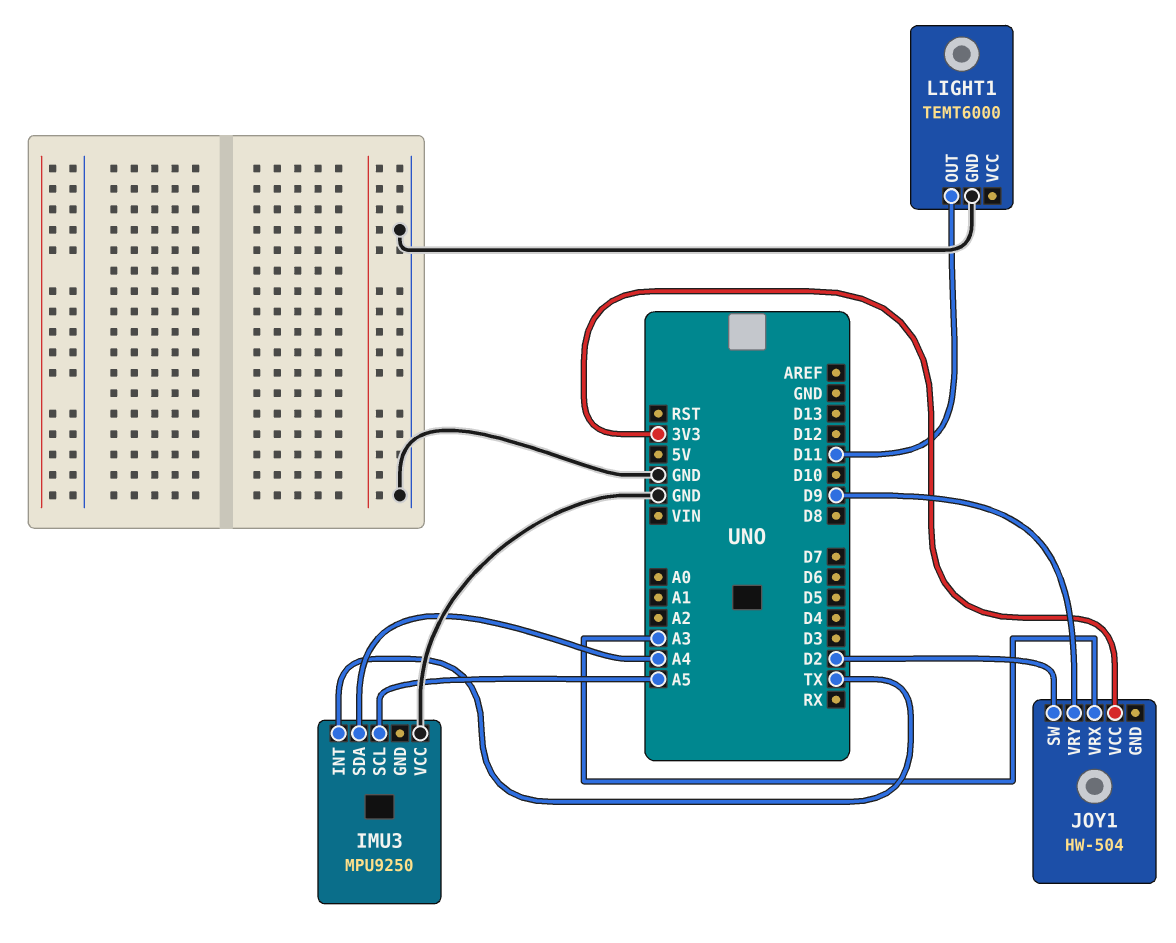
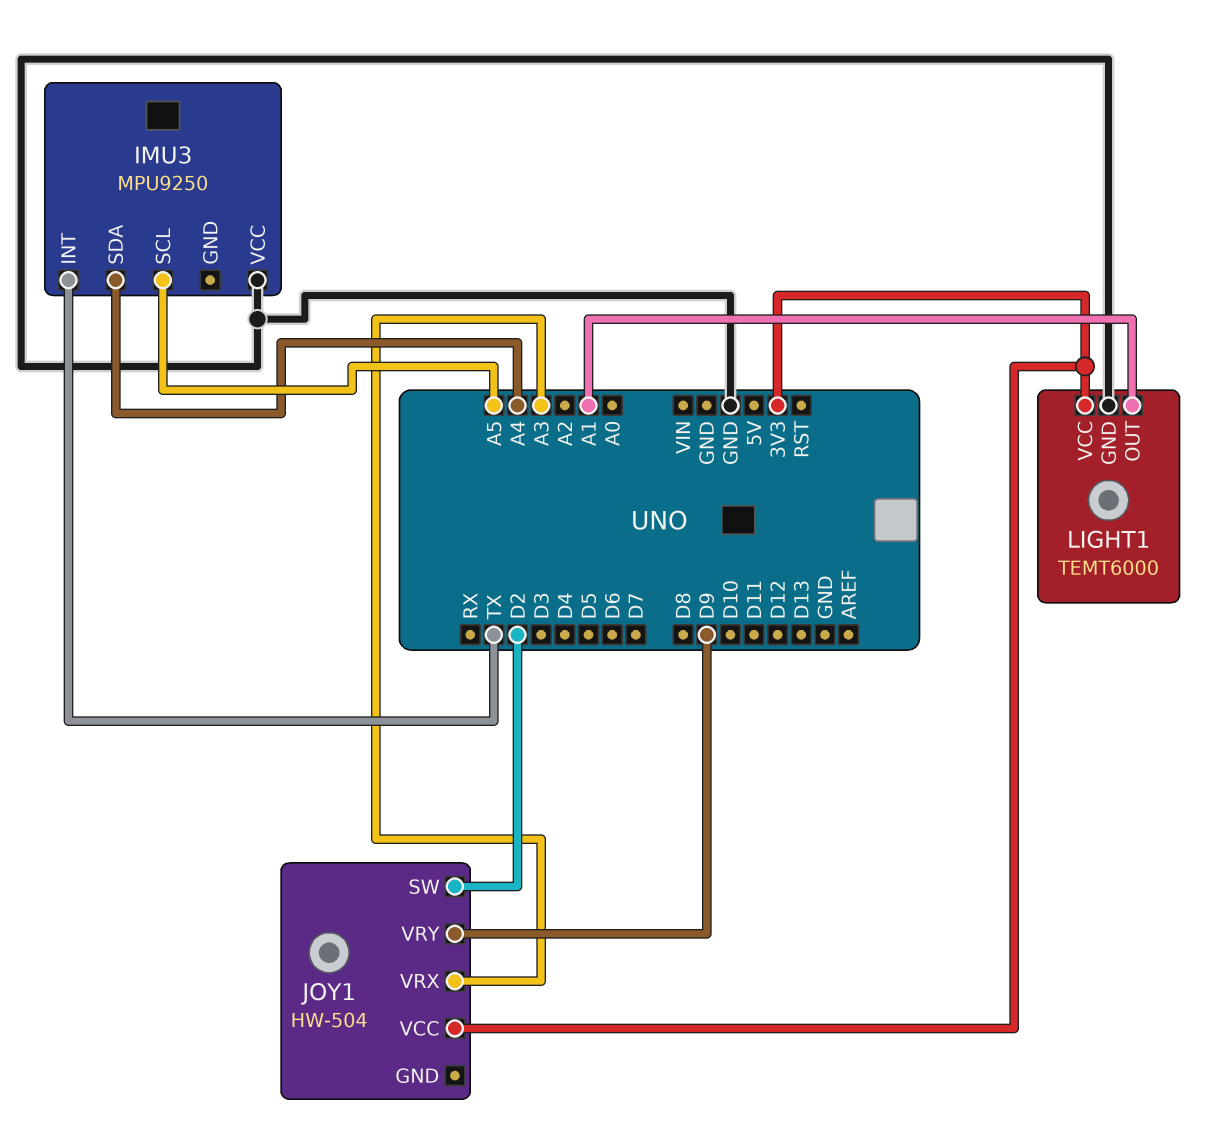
LIGHT1 pin OUT: D11 -> A1
LIGHT1 pin VCC: none -> 3V3

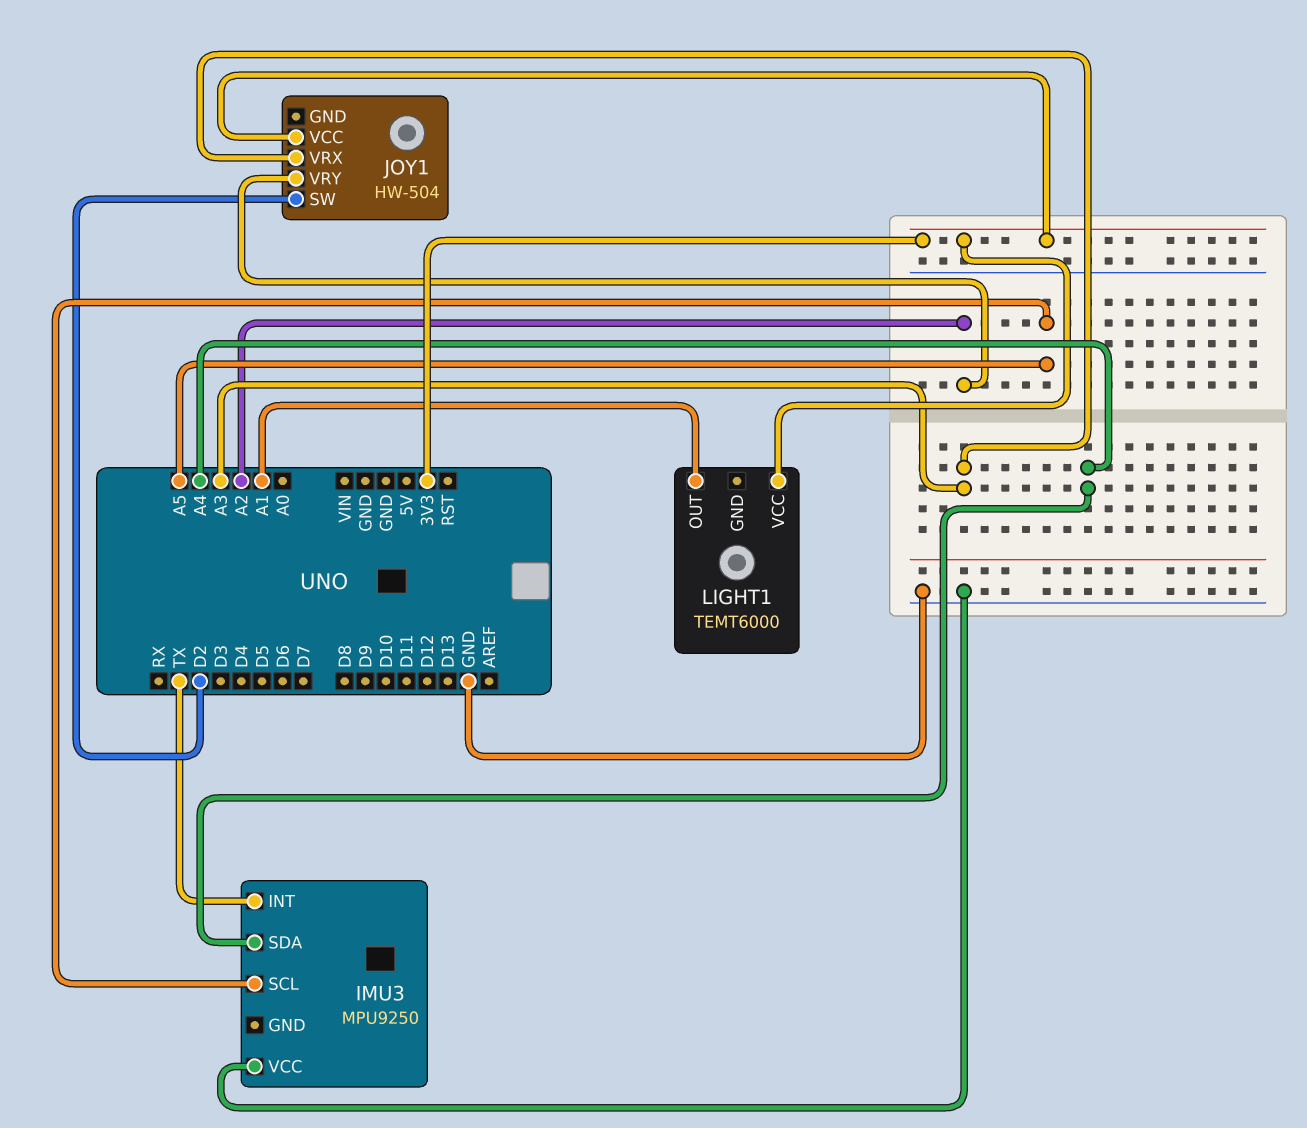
JOY1 pin VRY: D9 -> A2
LIGHT1 pin GND: GND -> none

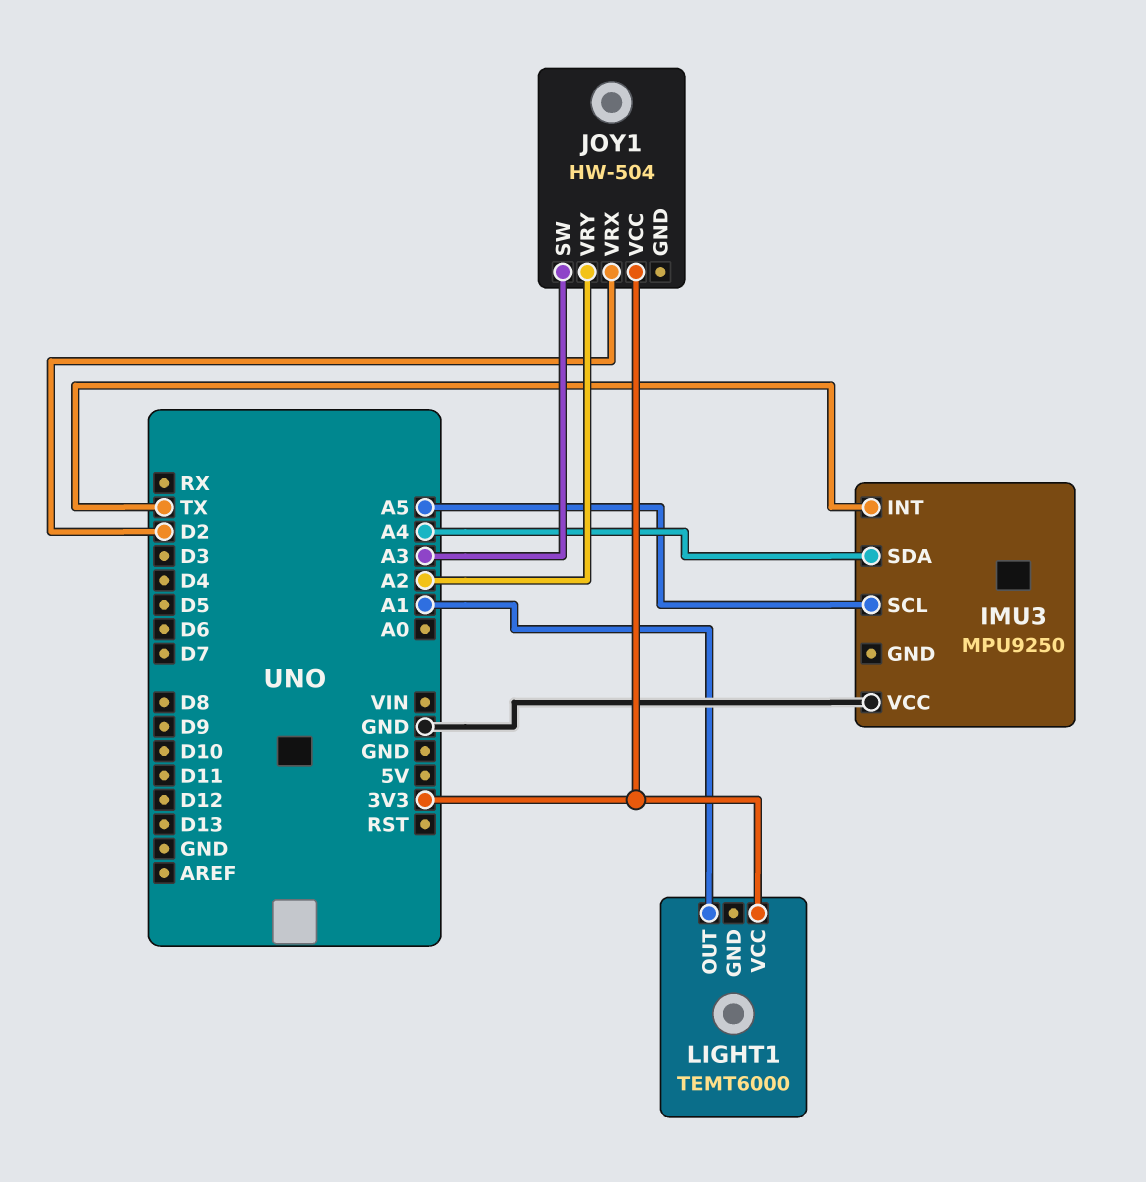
JOY1 pin SW: D2 -> A3
JOY1 pin VRX: A3 -> D2

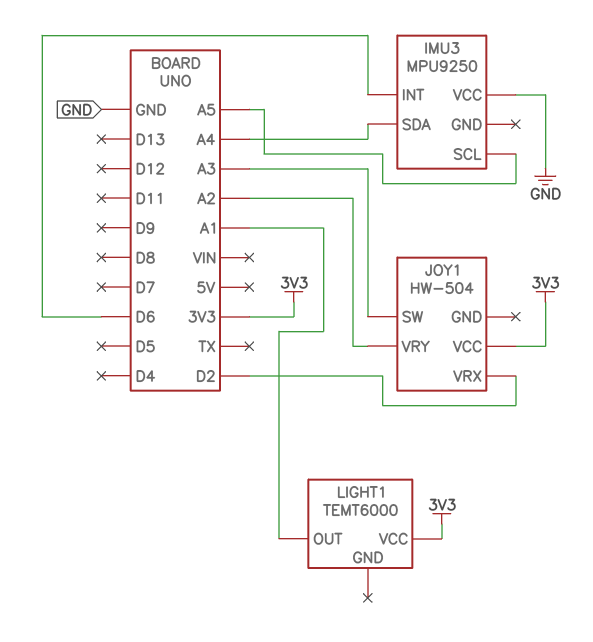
IMU3 pin INT: TX -> D6

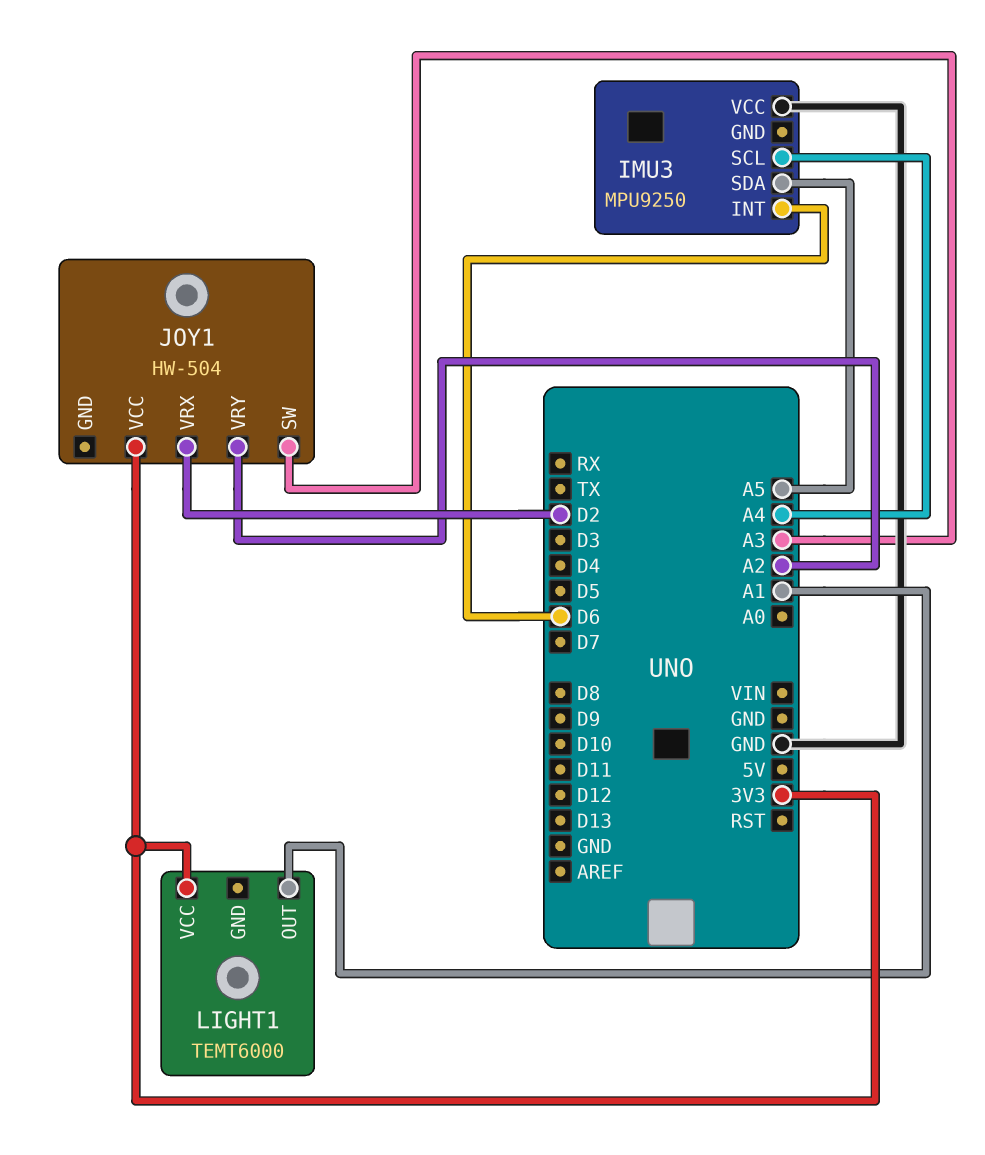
IMU3 pin SCL: A5 -> A4
IMU3 pin SDA: A4 -> A5

